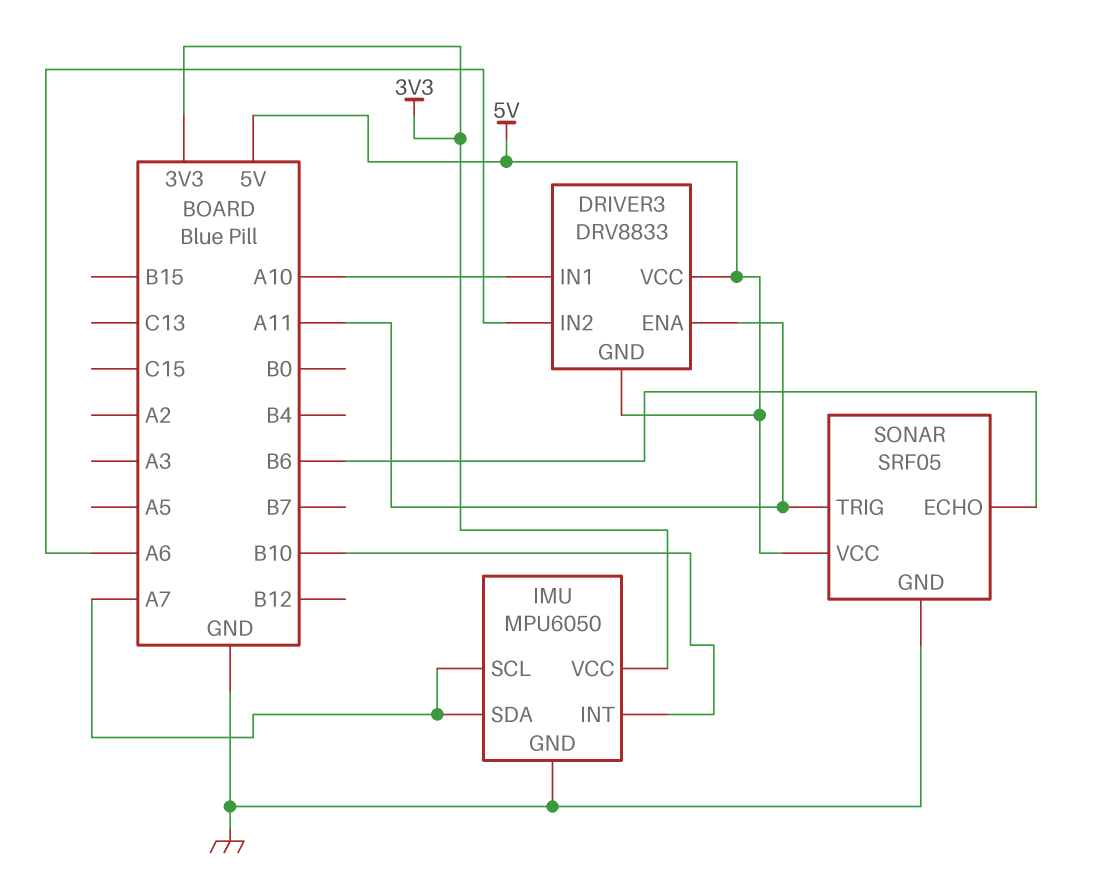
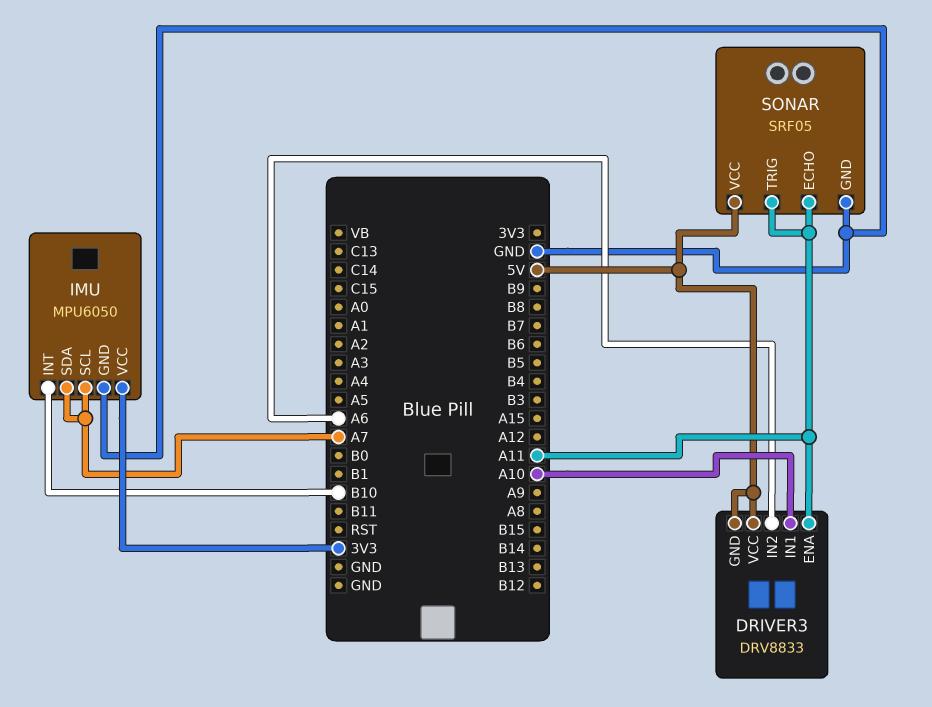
SONAR pin ECHO: B6 -> A11

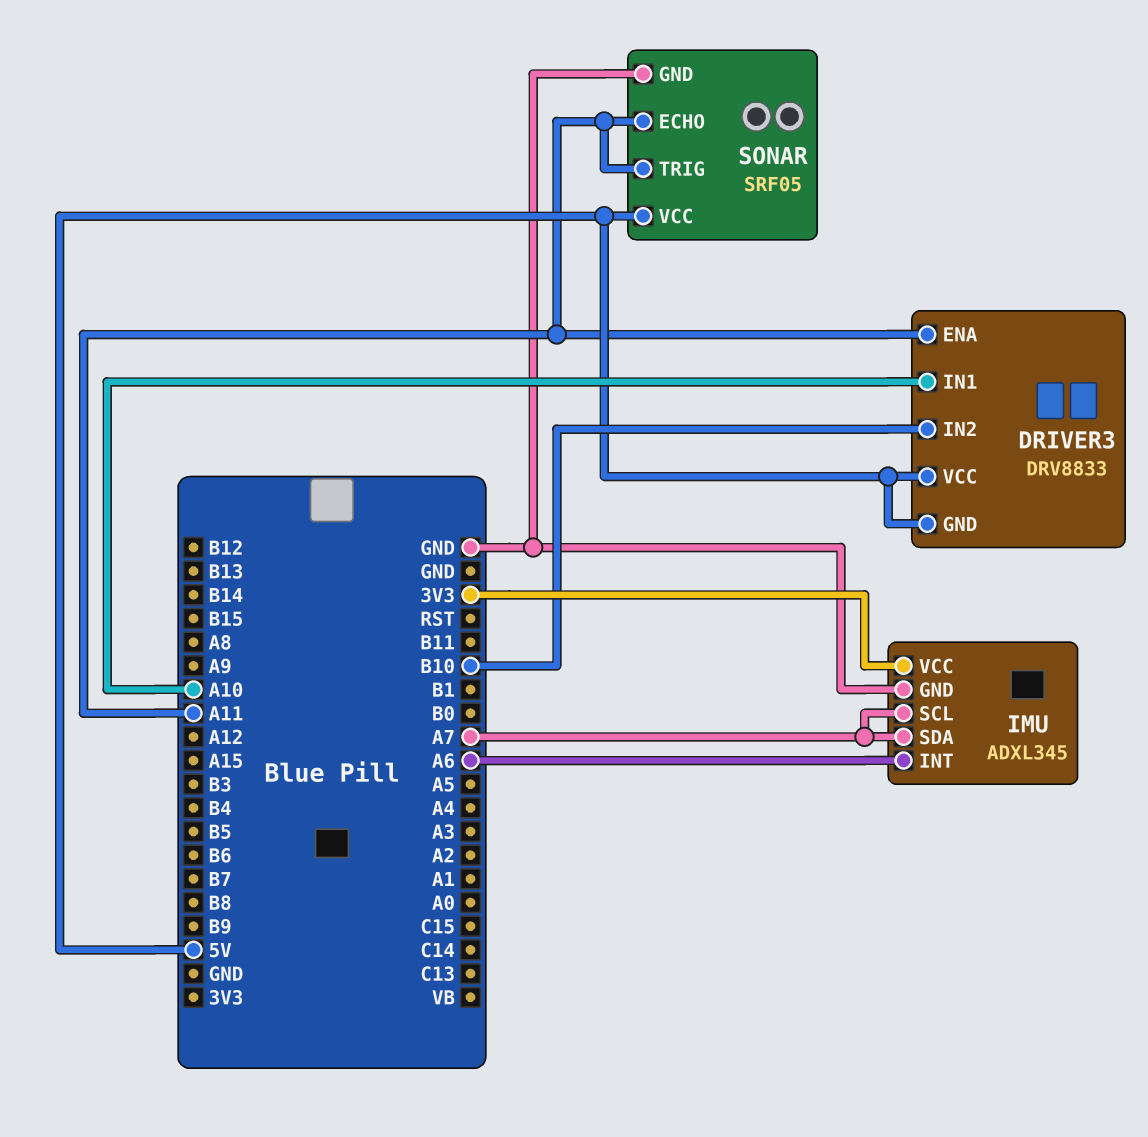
DRIVER3 pin IN2: A6 -> B10
IMU: MPU6050 -> ADXL345
IMU pin INT: B10 -> A6

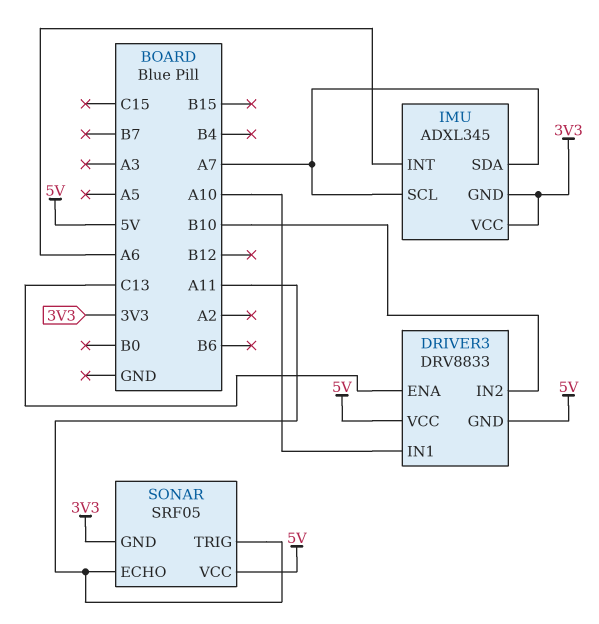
DRIVER3 pin ENA: A11 -> C13
IMU pin GND: GND -> 3V3
SONAR pin GND: GND -> 3V3

